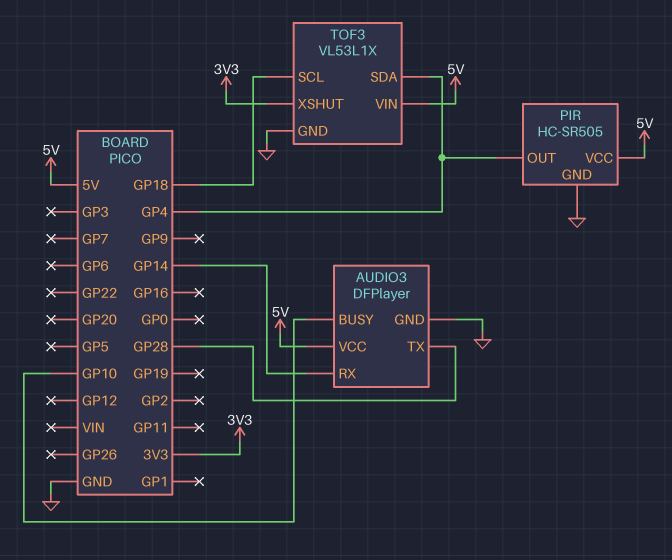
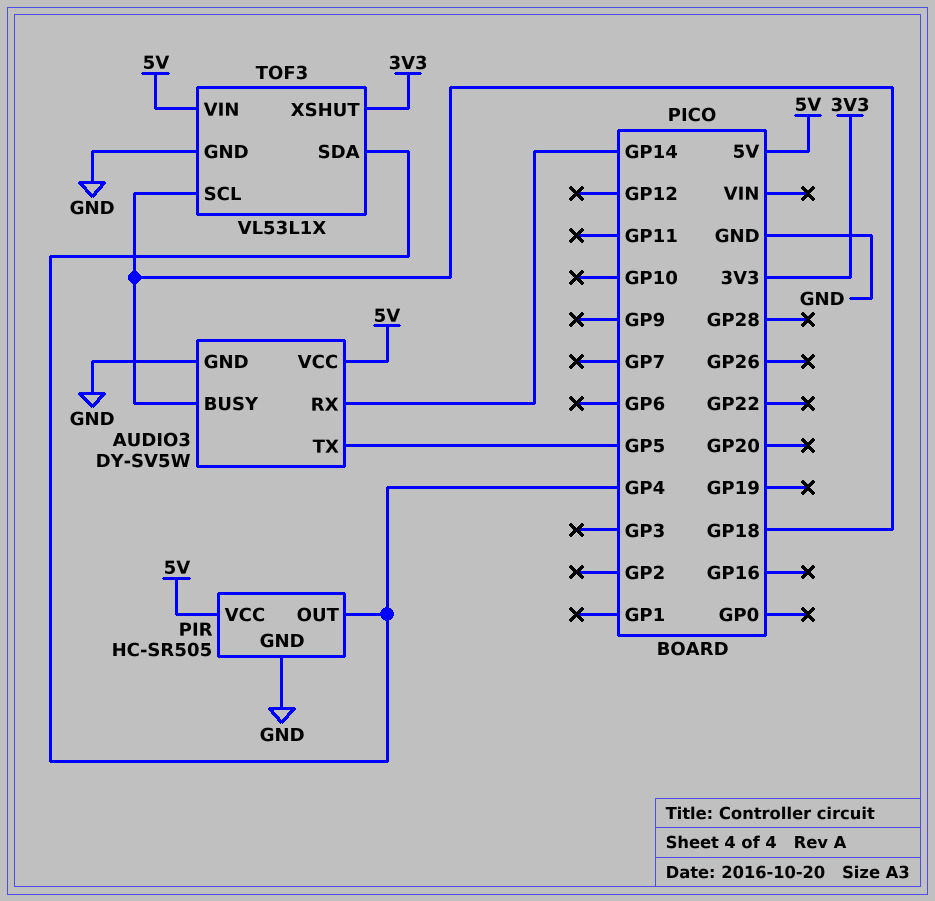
AUDIO3: DFPlayer -> DY-SV5W
AUDIO3 pin BUSY: GP10 -> GP18
AUDIO3 pin TX: GP28 -> GP5

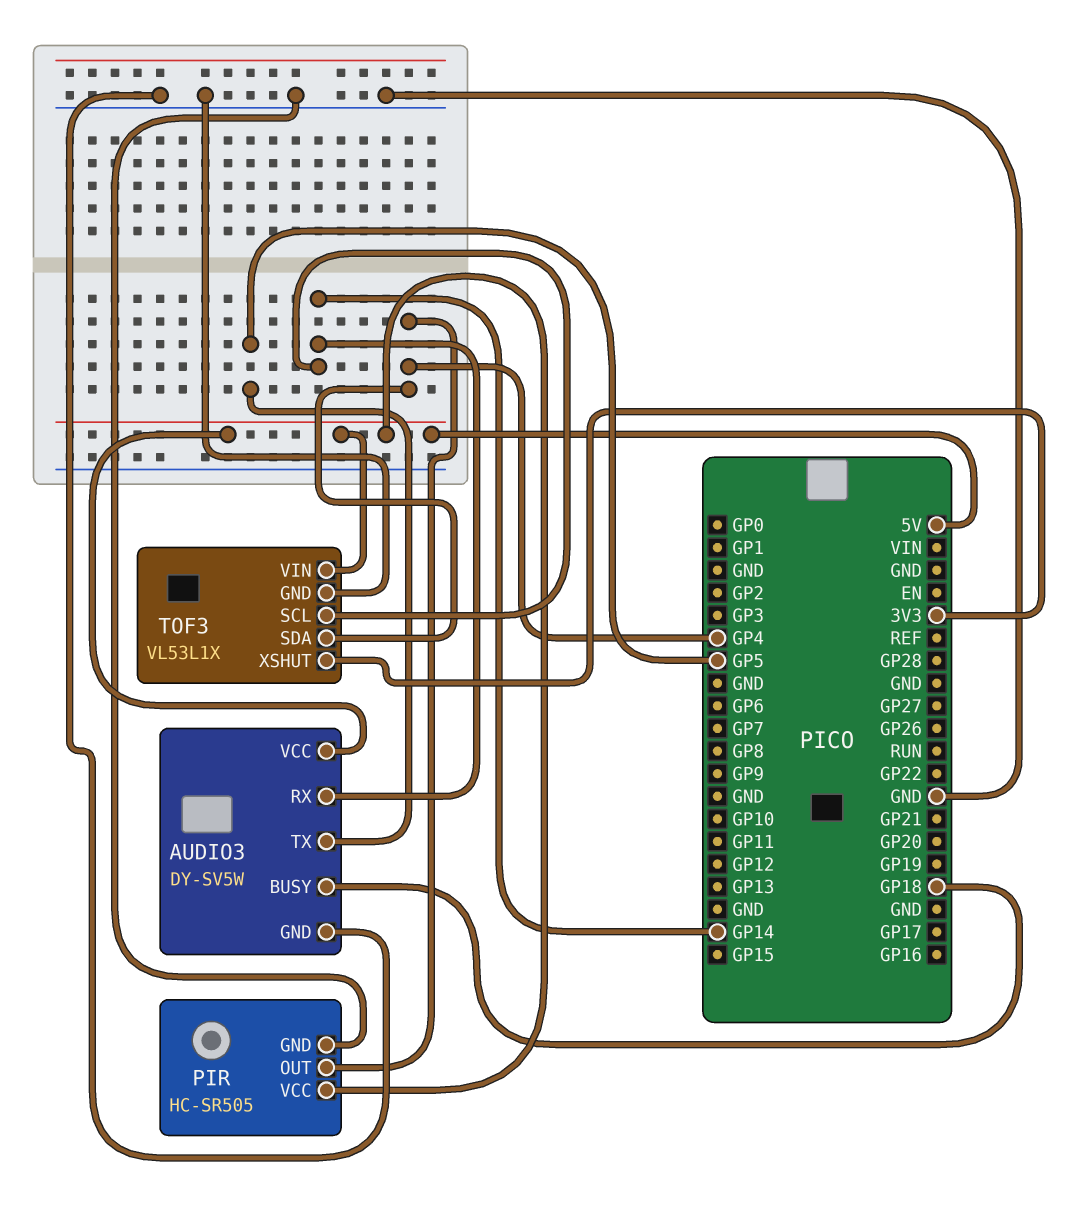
TOF3 pin SCL: GP18 -> GP14

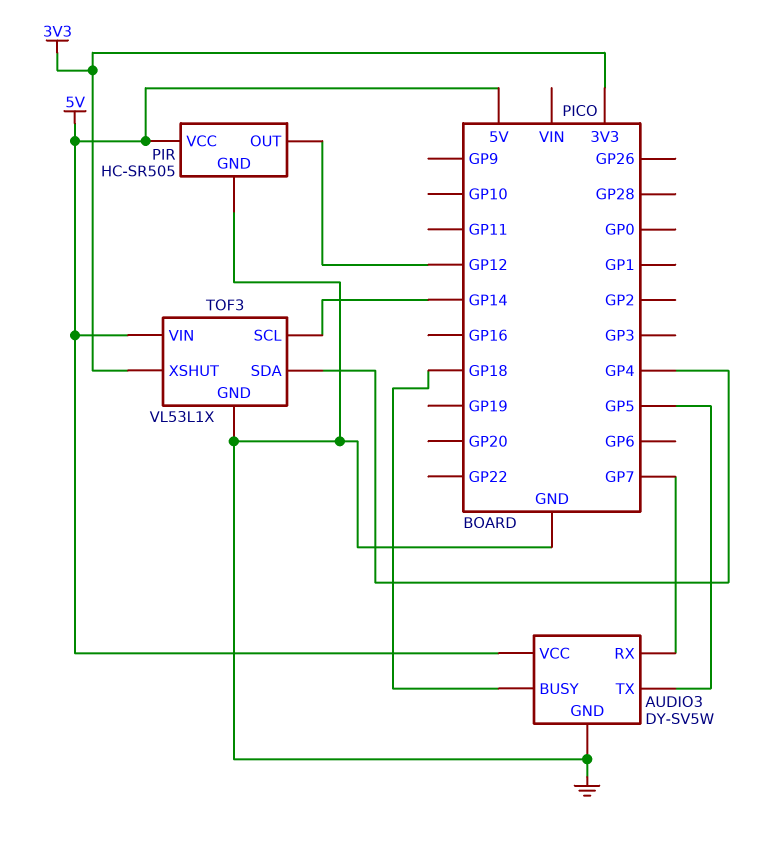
AUDIO3 pin RX: GP14 -> GP7
PIR pin OUT: GP4 -> GP12

